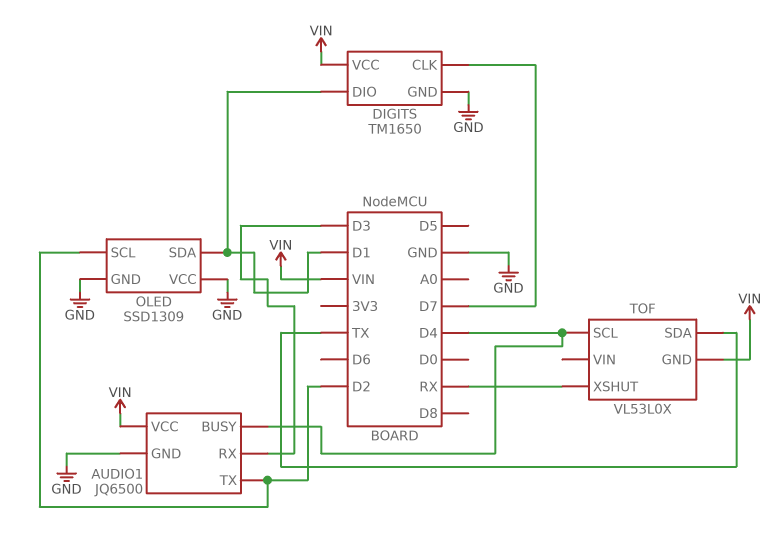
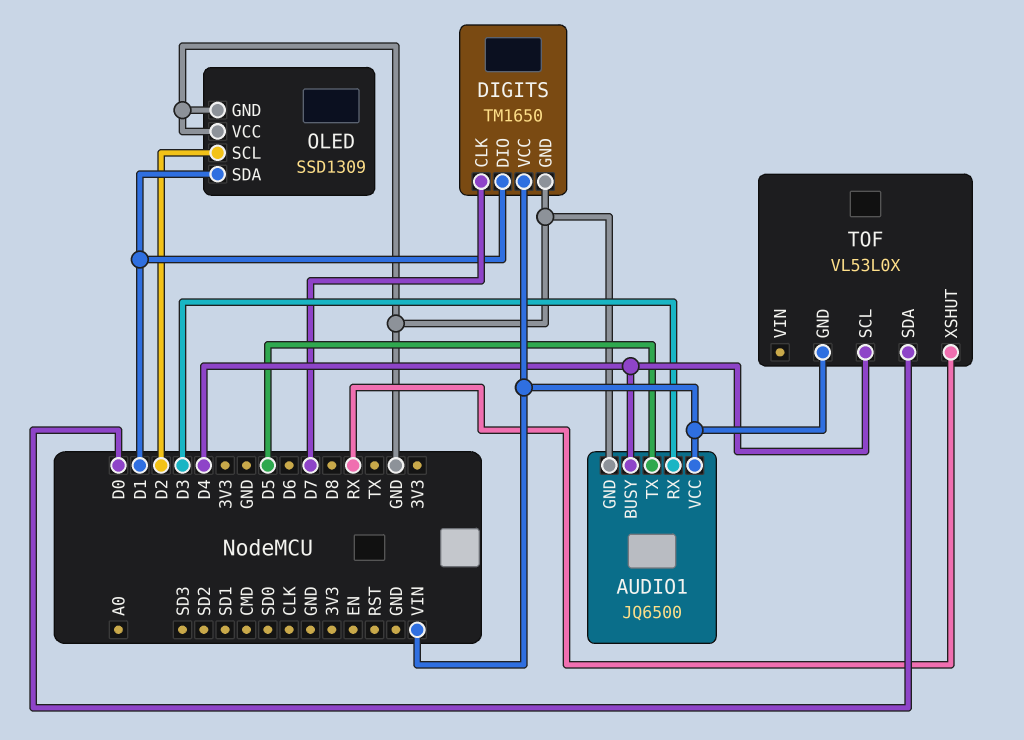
AUDIO1 pin TX: D2 -> D5
TOF pin SDA: TX -> D0

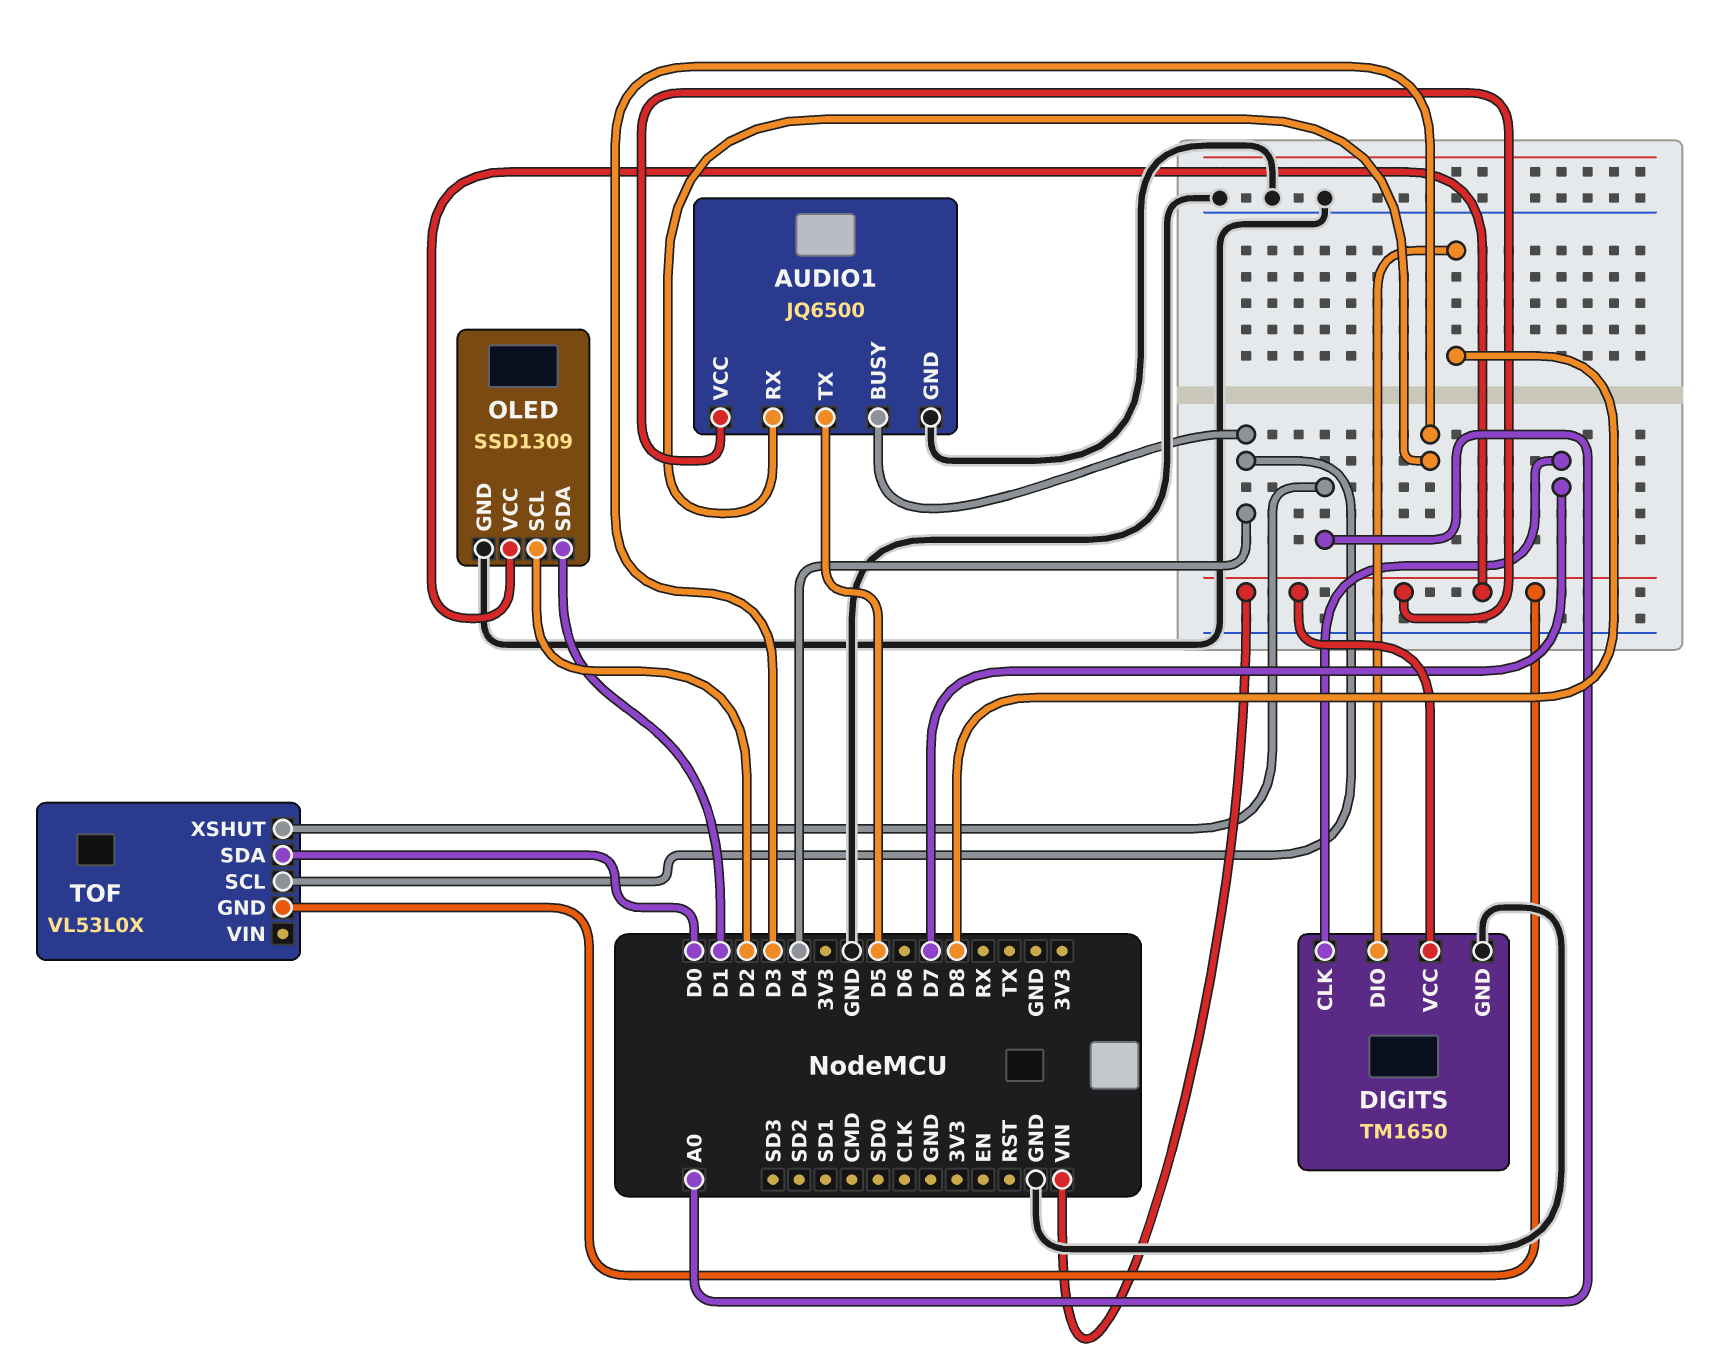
DIGITS pin DIO: D1 -> D8
OLED pin VCC: GND -> VIN
TOF pin XSHUT: RX -> A0

